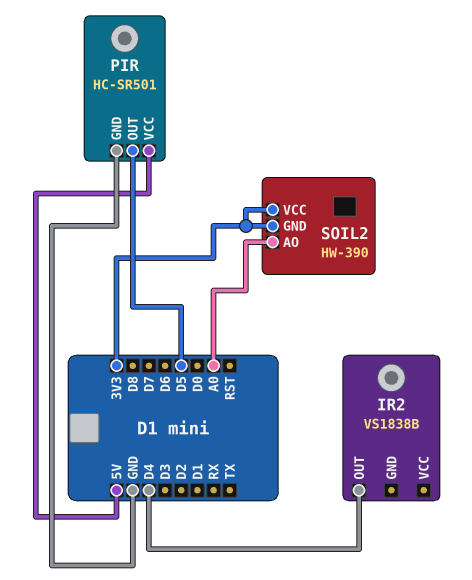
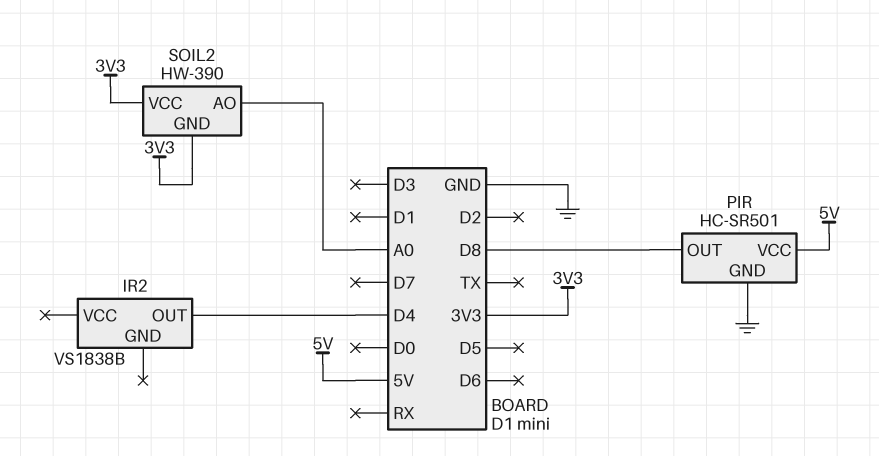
PIR pin OUT: D5 -> D8

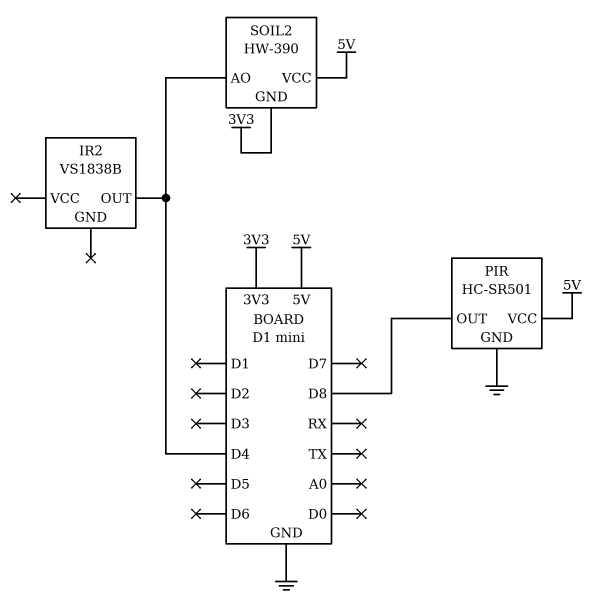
SOIL2 pin AO: A0 -> D4
SOIL2 pin VCC: 3V3 -> 5V

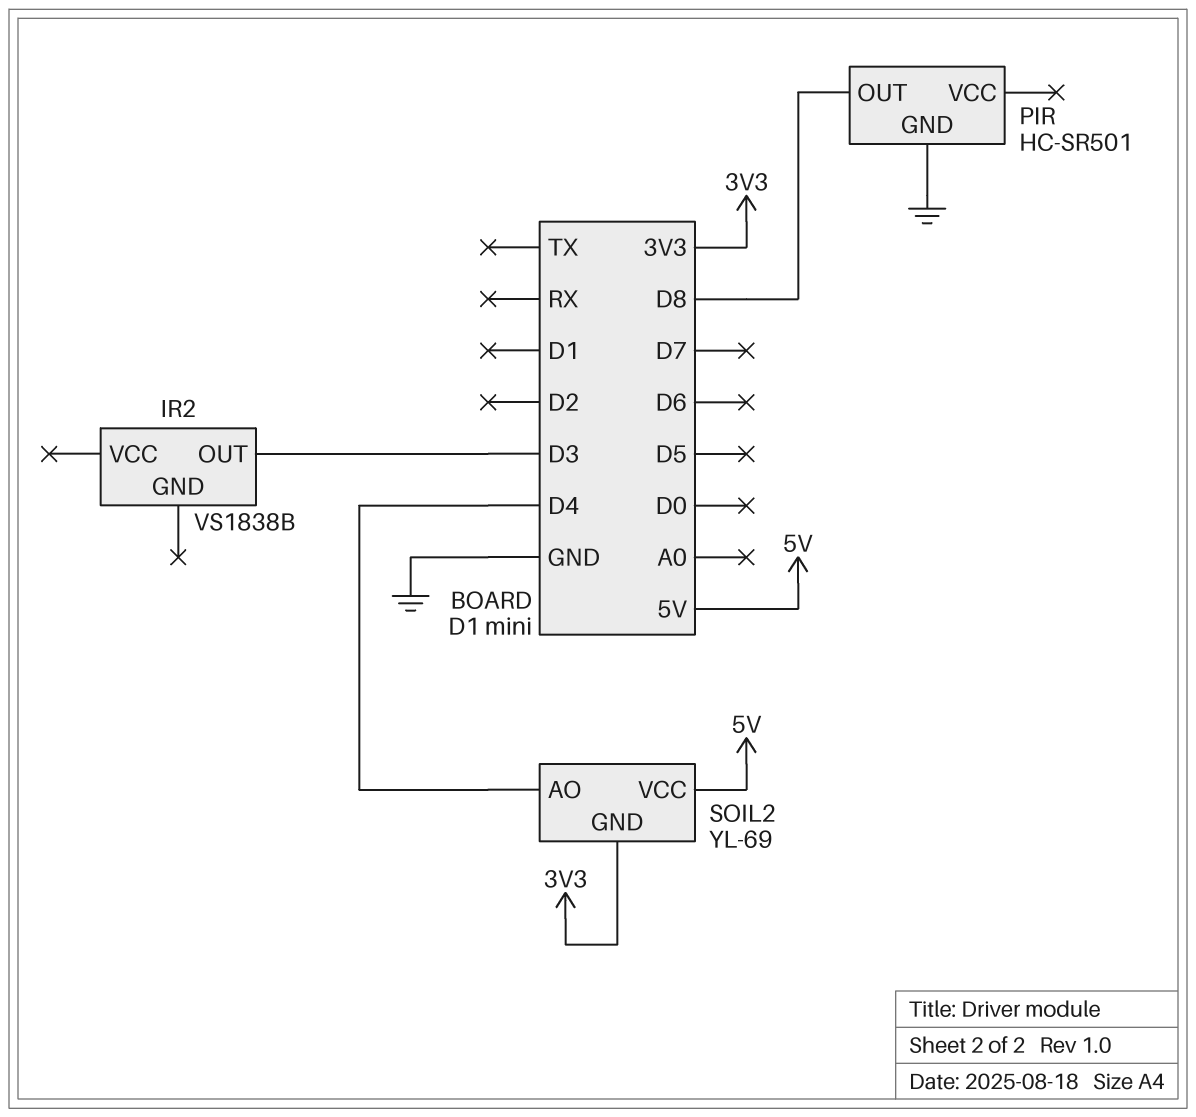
IR2 pin OUT: D4 -> D3
PIR pin VCC: 5V -> none
SOIL2: HW-390 -> YL-69

